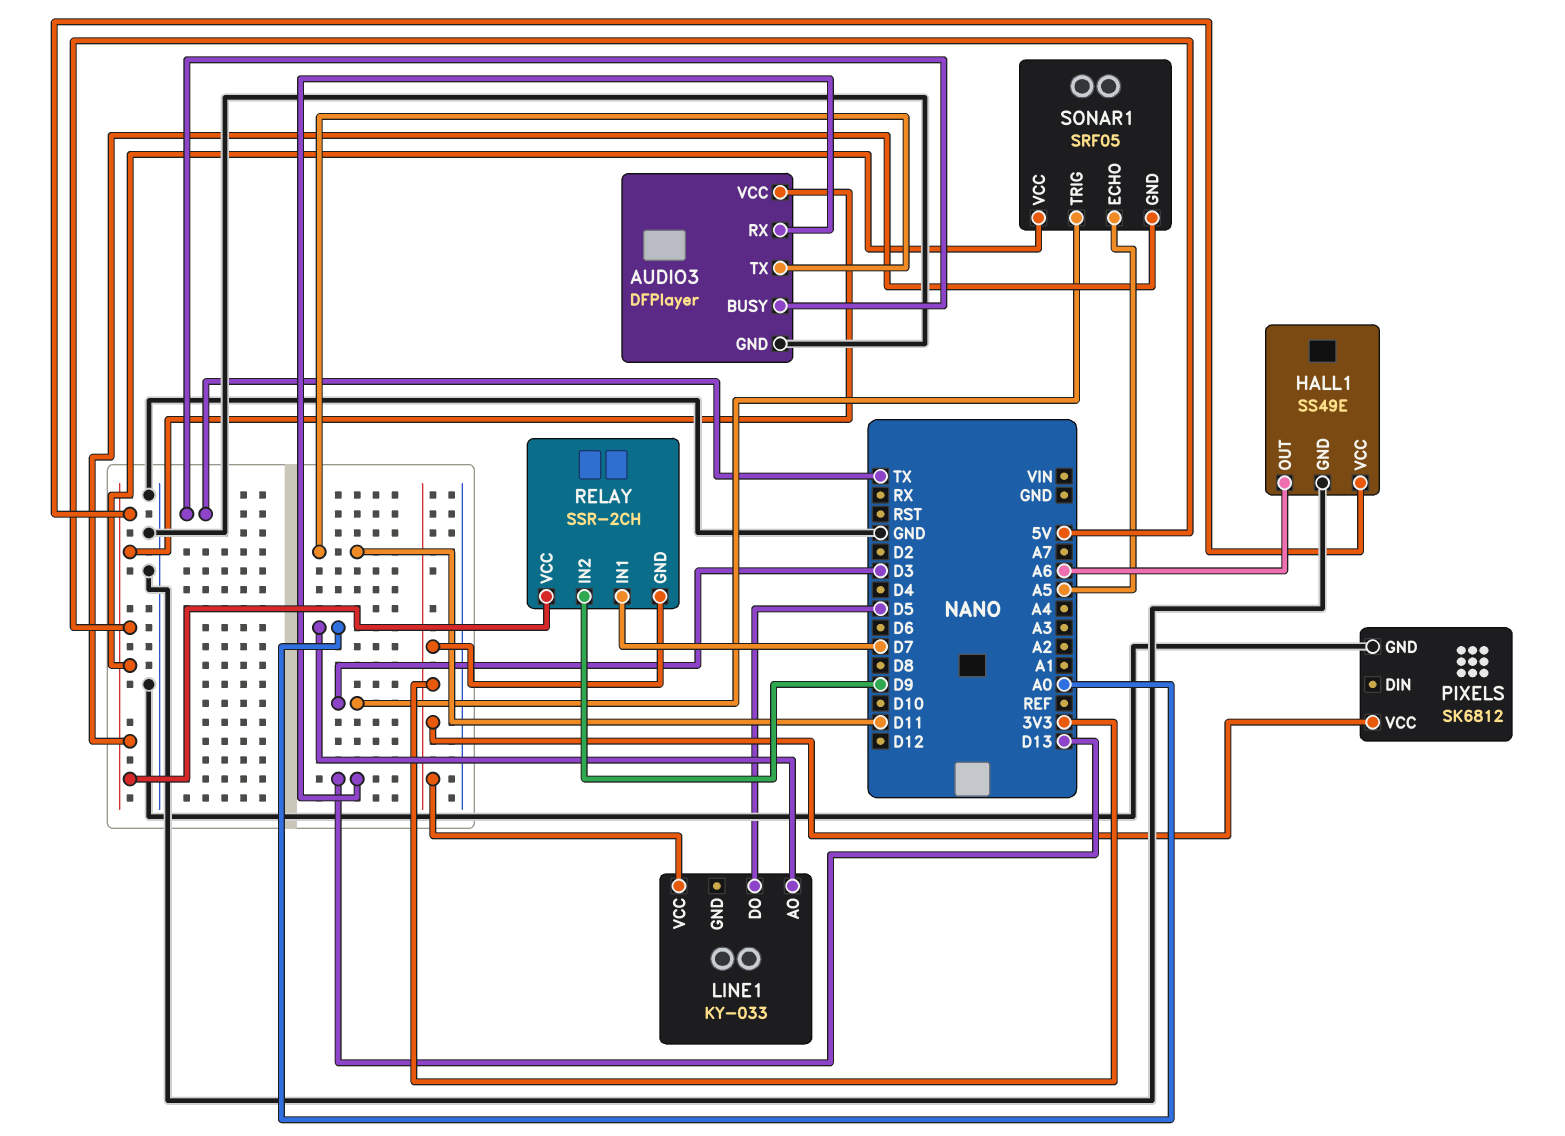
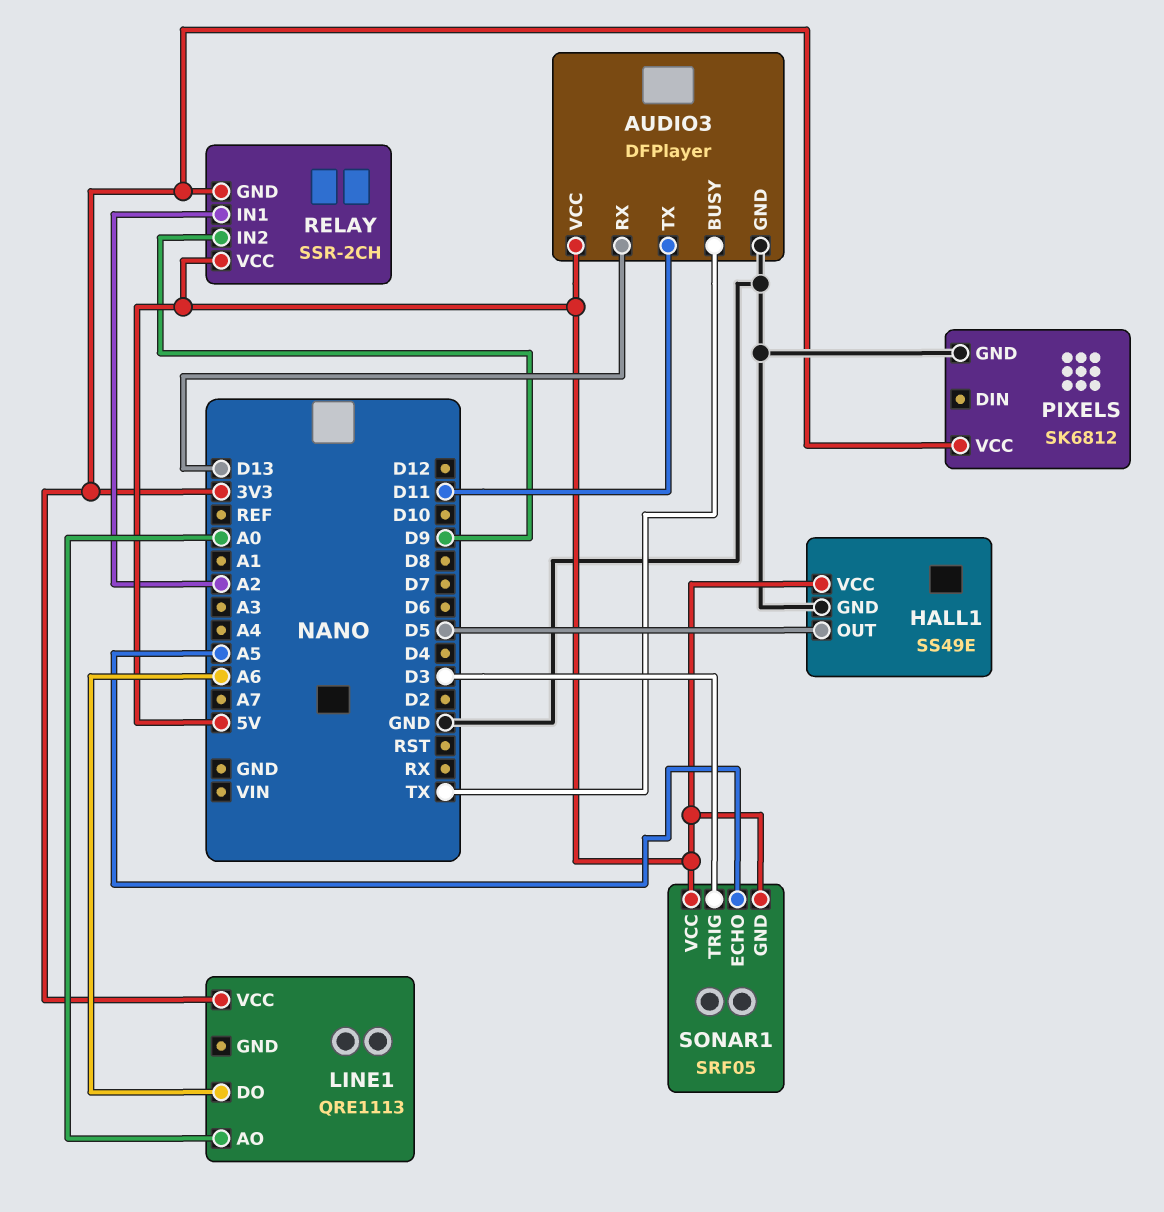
HALL1 pin OUT: A6 -> D5
LINE1: KY-033 -> QRE1113
LINE1 pin DO: D5 -> A6
RELAY pin IN1: D7 -> A2

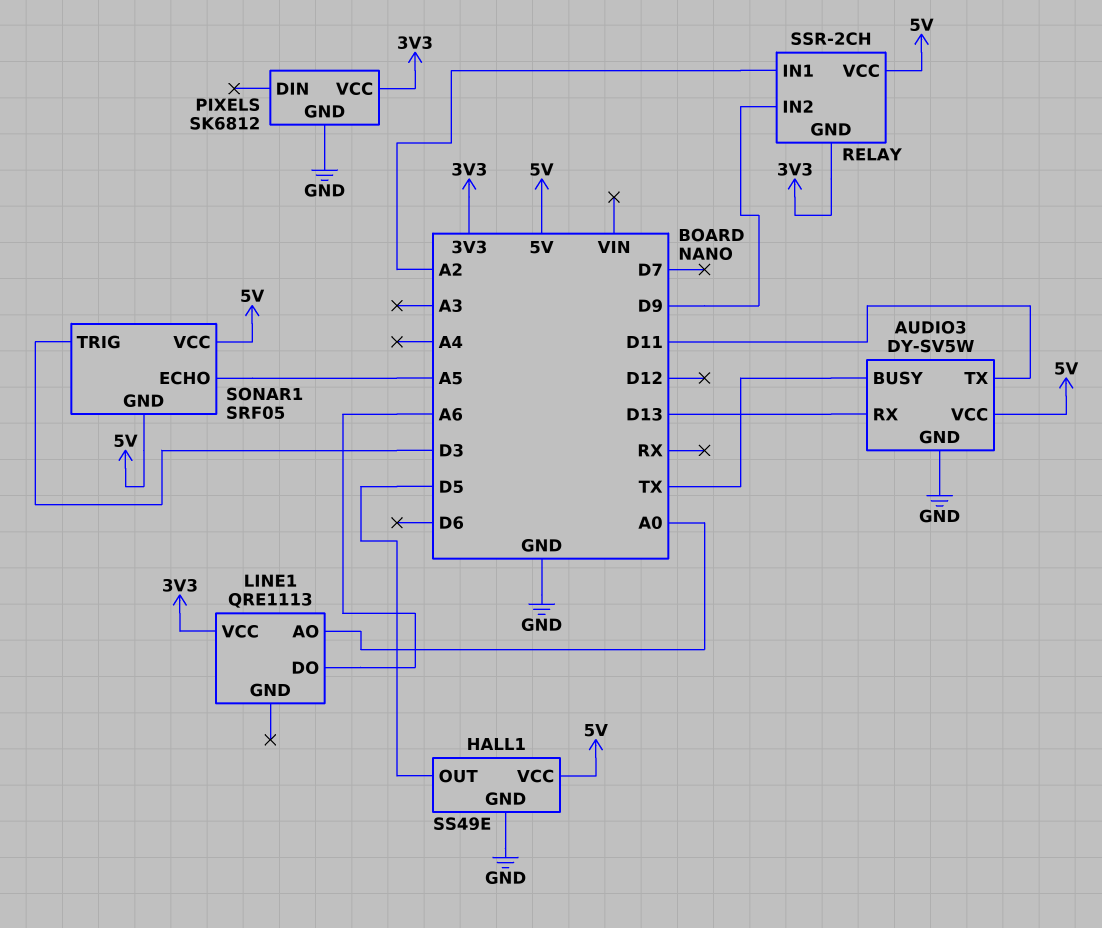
AUDIO3: DFPlayer -> DY-SV5W

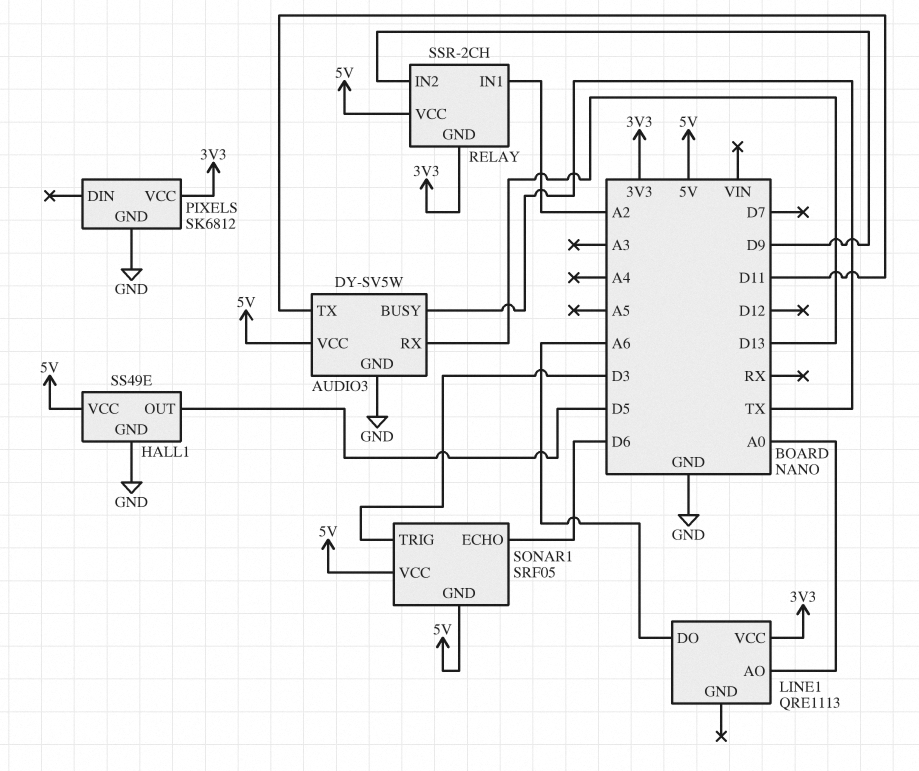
SONAR1 pin ECHO: A5 -> D6

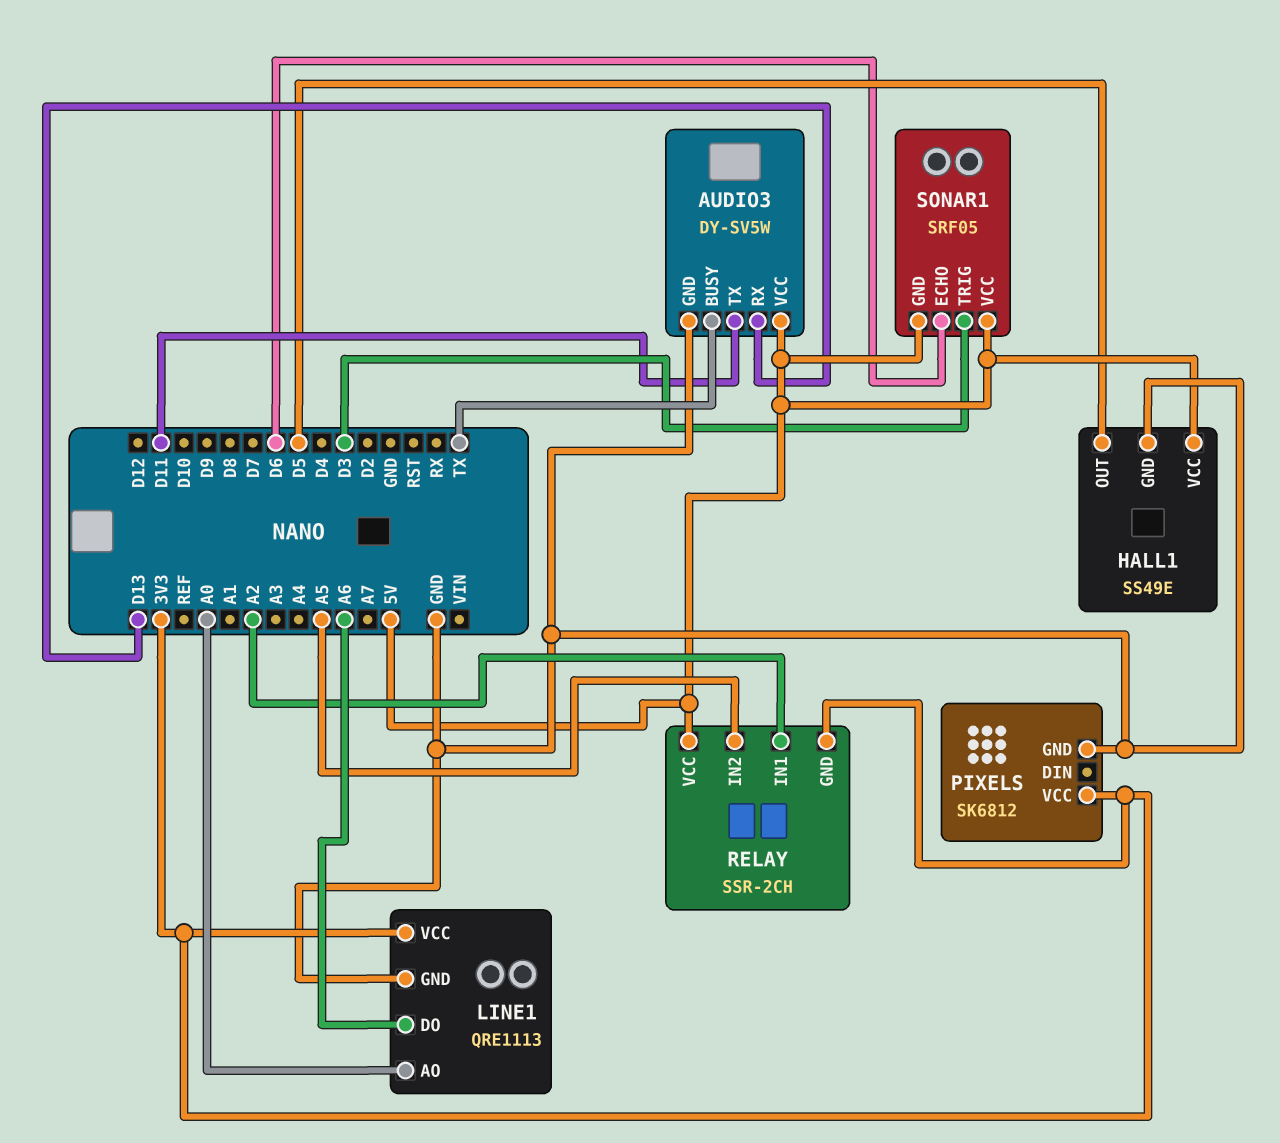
LINE1 pin GND: none -> GND
RELAY pin IN2: D9 -> A5

